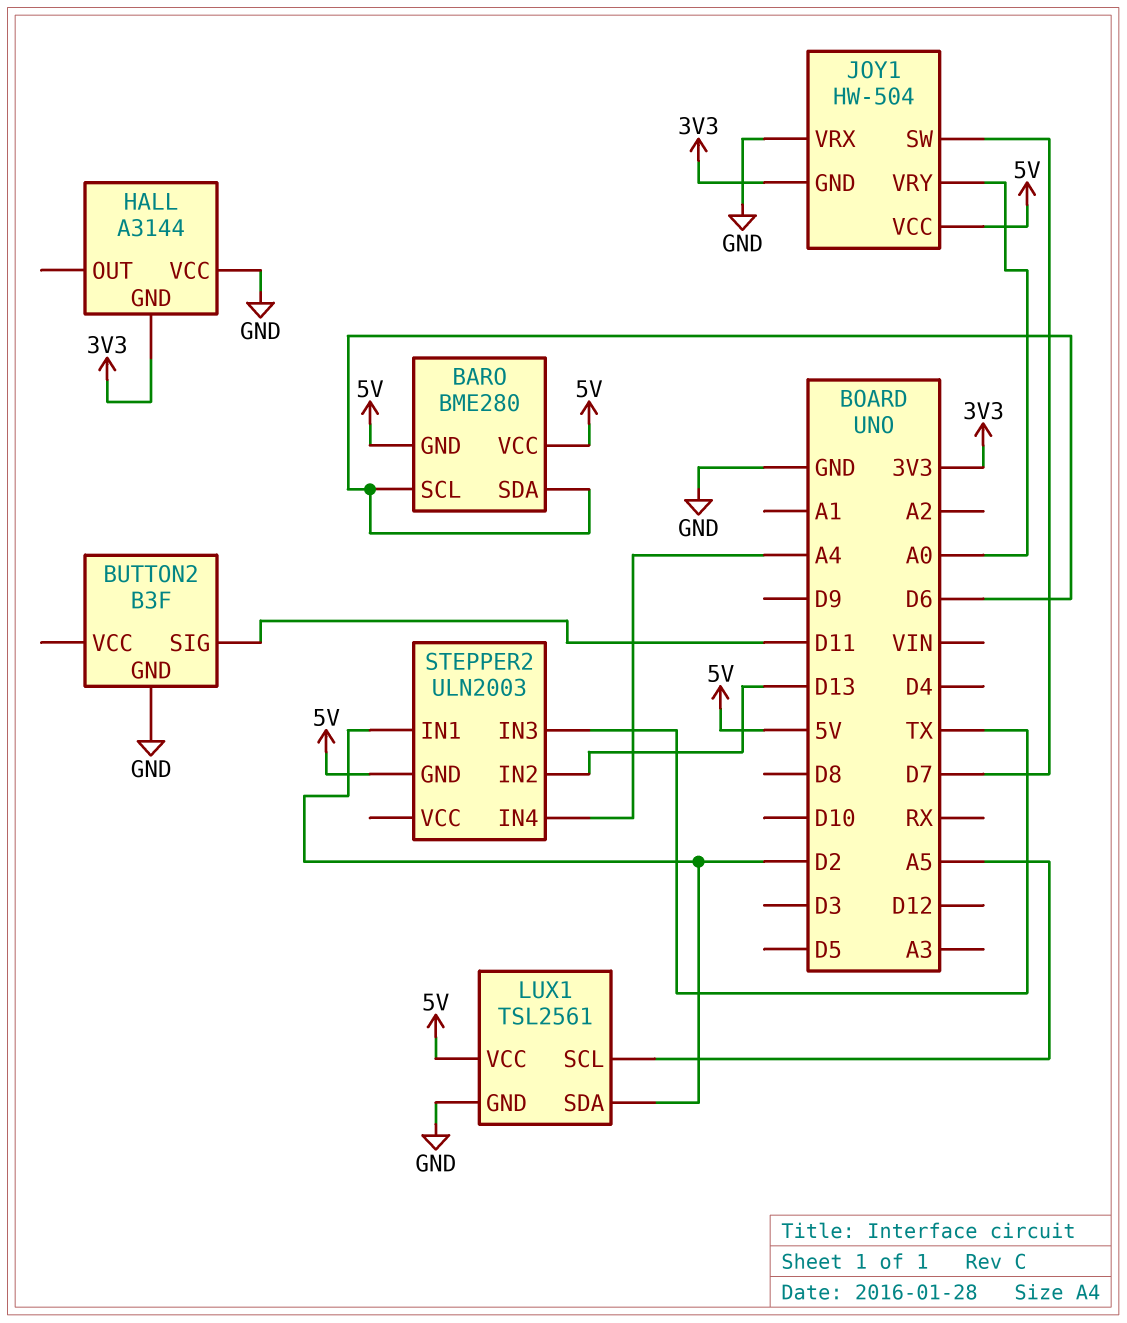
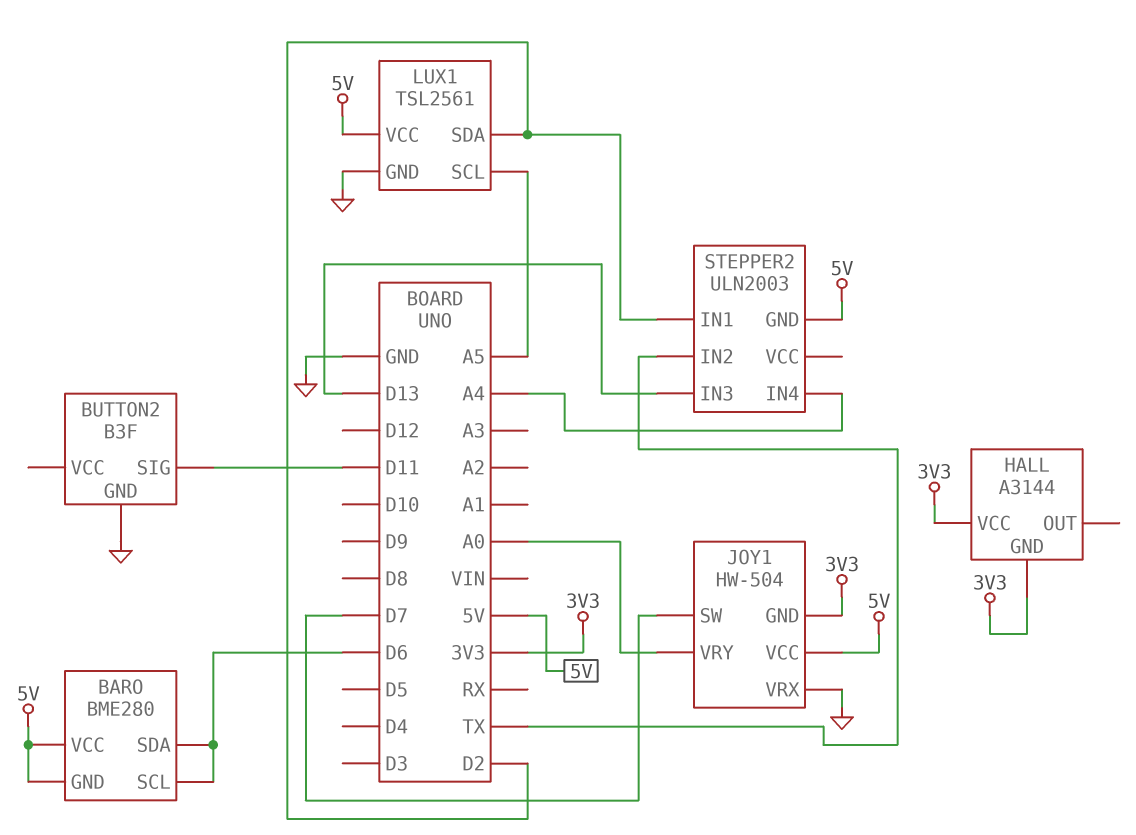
HALL pin VCC: GND -> 3V3
STEPPER2 pin IN2: D13 -> TX
STEPPER2 pin IN3: TX -> D13

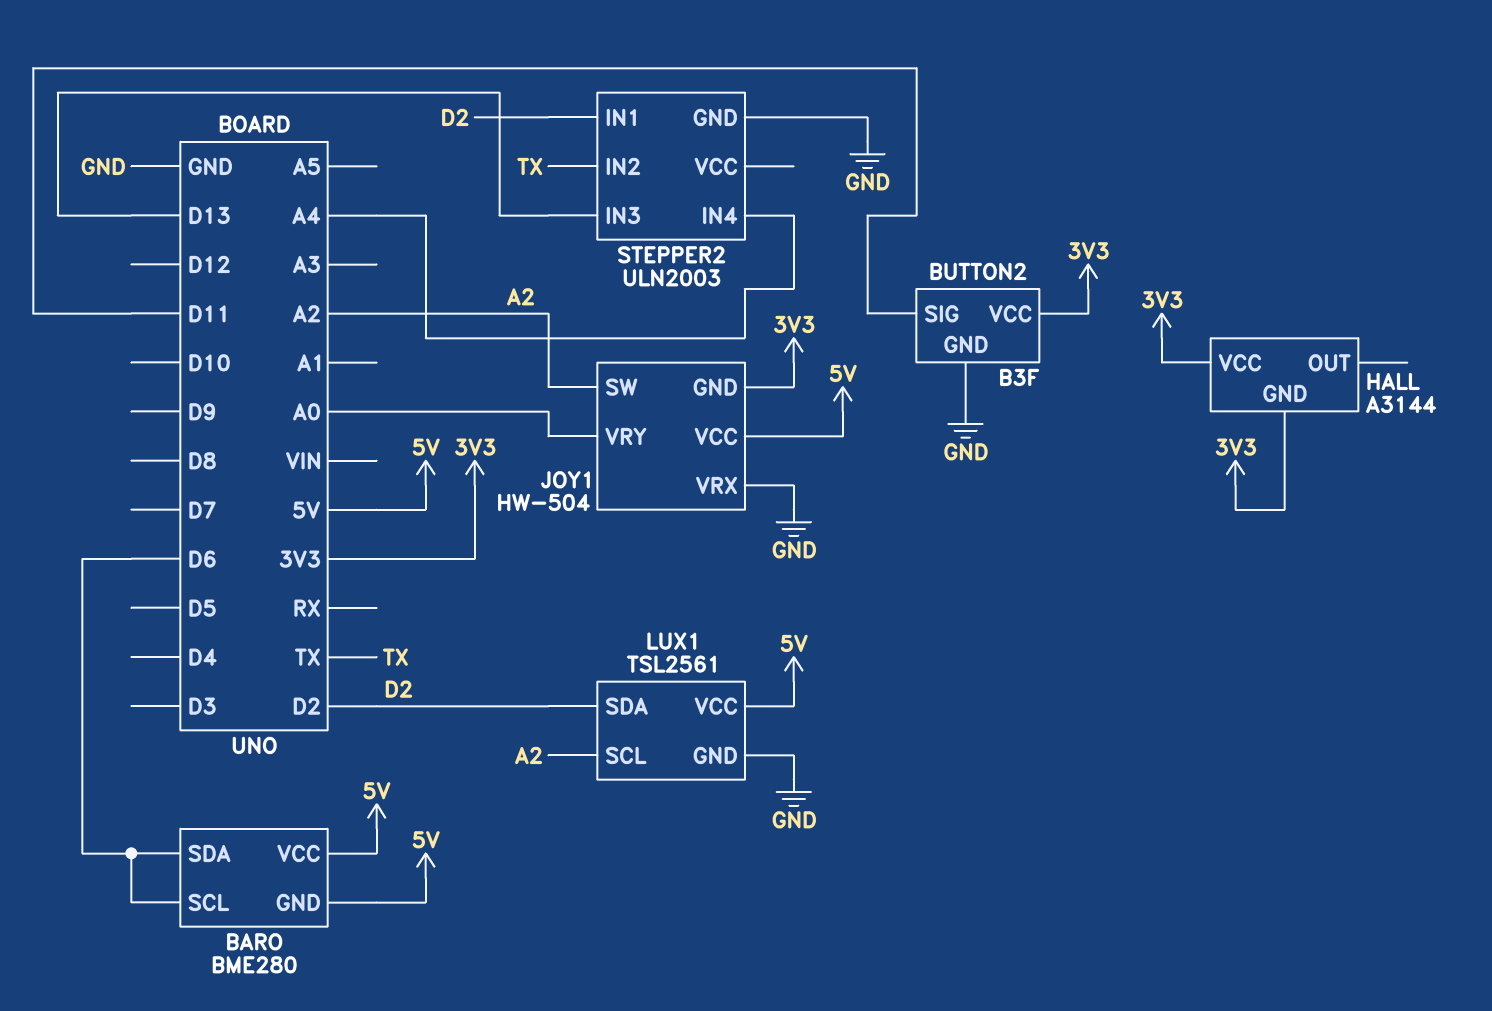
BUTTON2 pin VCC: none -> 3V3
JOY1 pin SW: D7 -> A2
LUX1 pin SCL: A5 -> A2
STEPPER2 pin GND: 5V -> GND

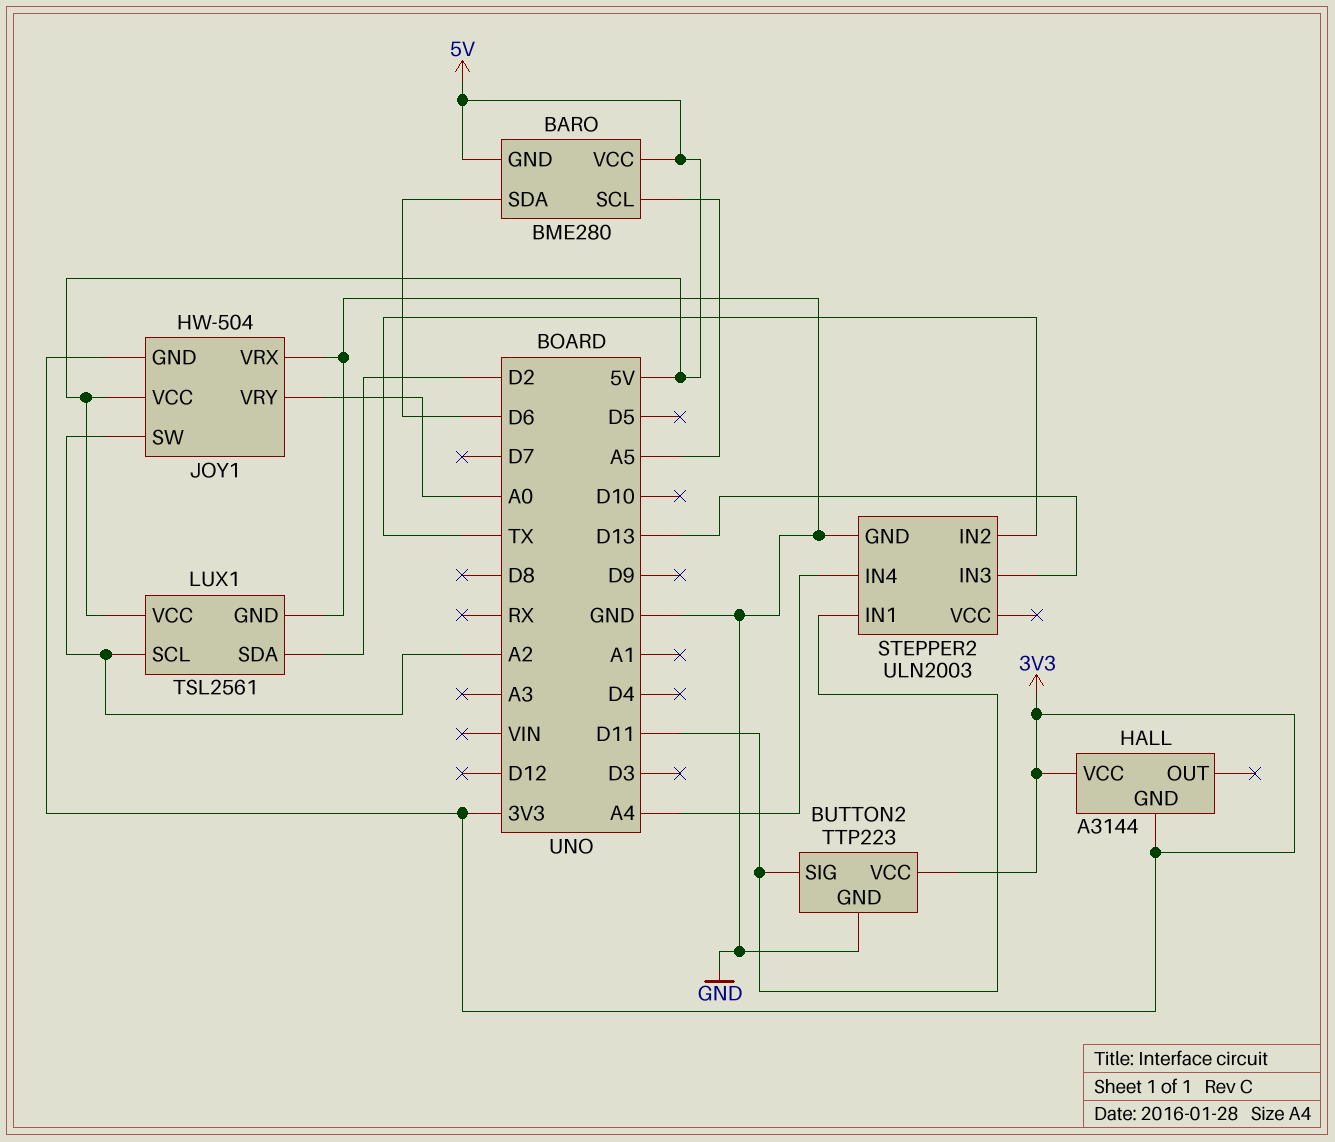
BARO pin SCL: D6 -> A5
BUTTON2: B3F -> TTP223
STEPPER2 pin IN1: D2 -> D11

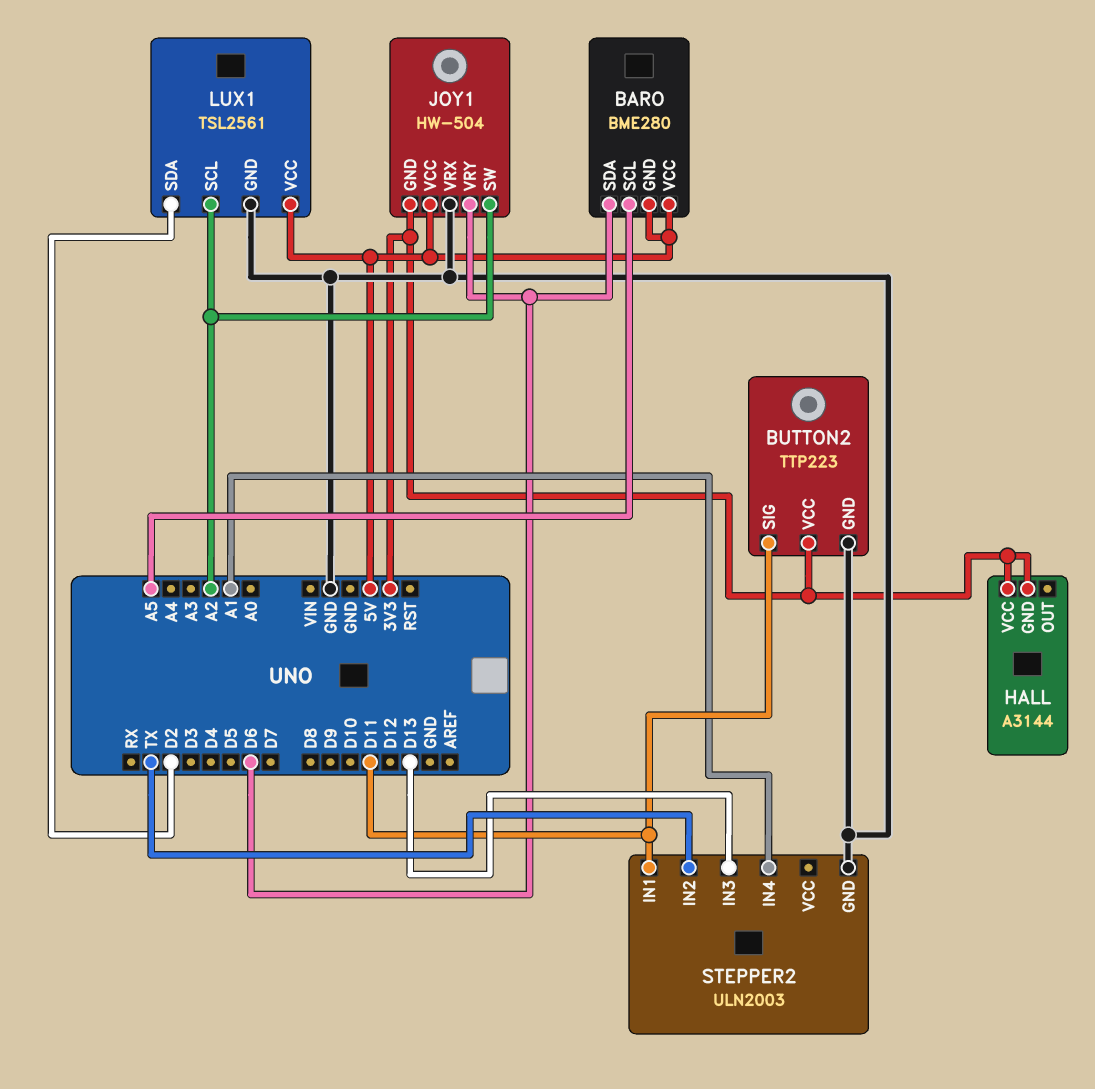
JOY1 pin VRY: A0 -> D6
STEPPER2 pin IN4: A4 -> A1

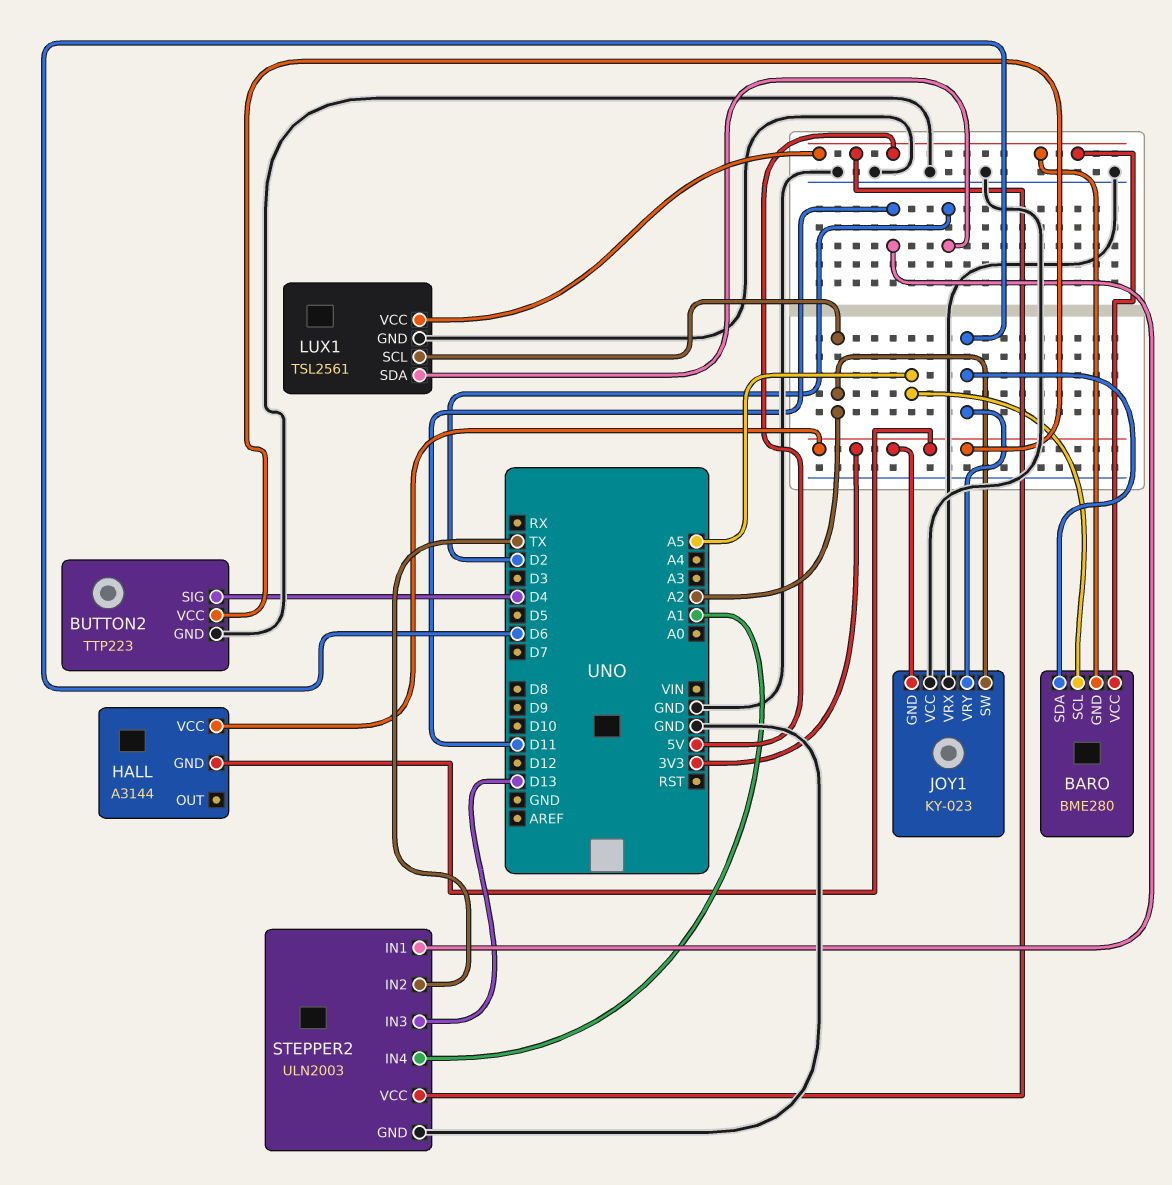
BUTTON2 pin SIG: D11 -> D4
JOY1: HW-504 -> KY-023
JOY1 pin VCC: 5V -> GND
STEPPER2 pin VCC: none -> 5V

